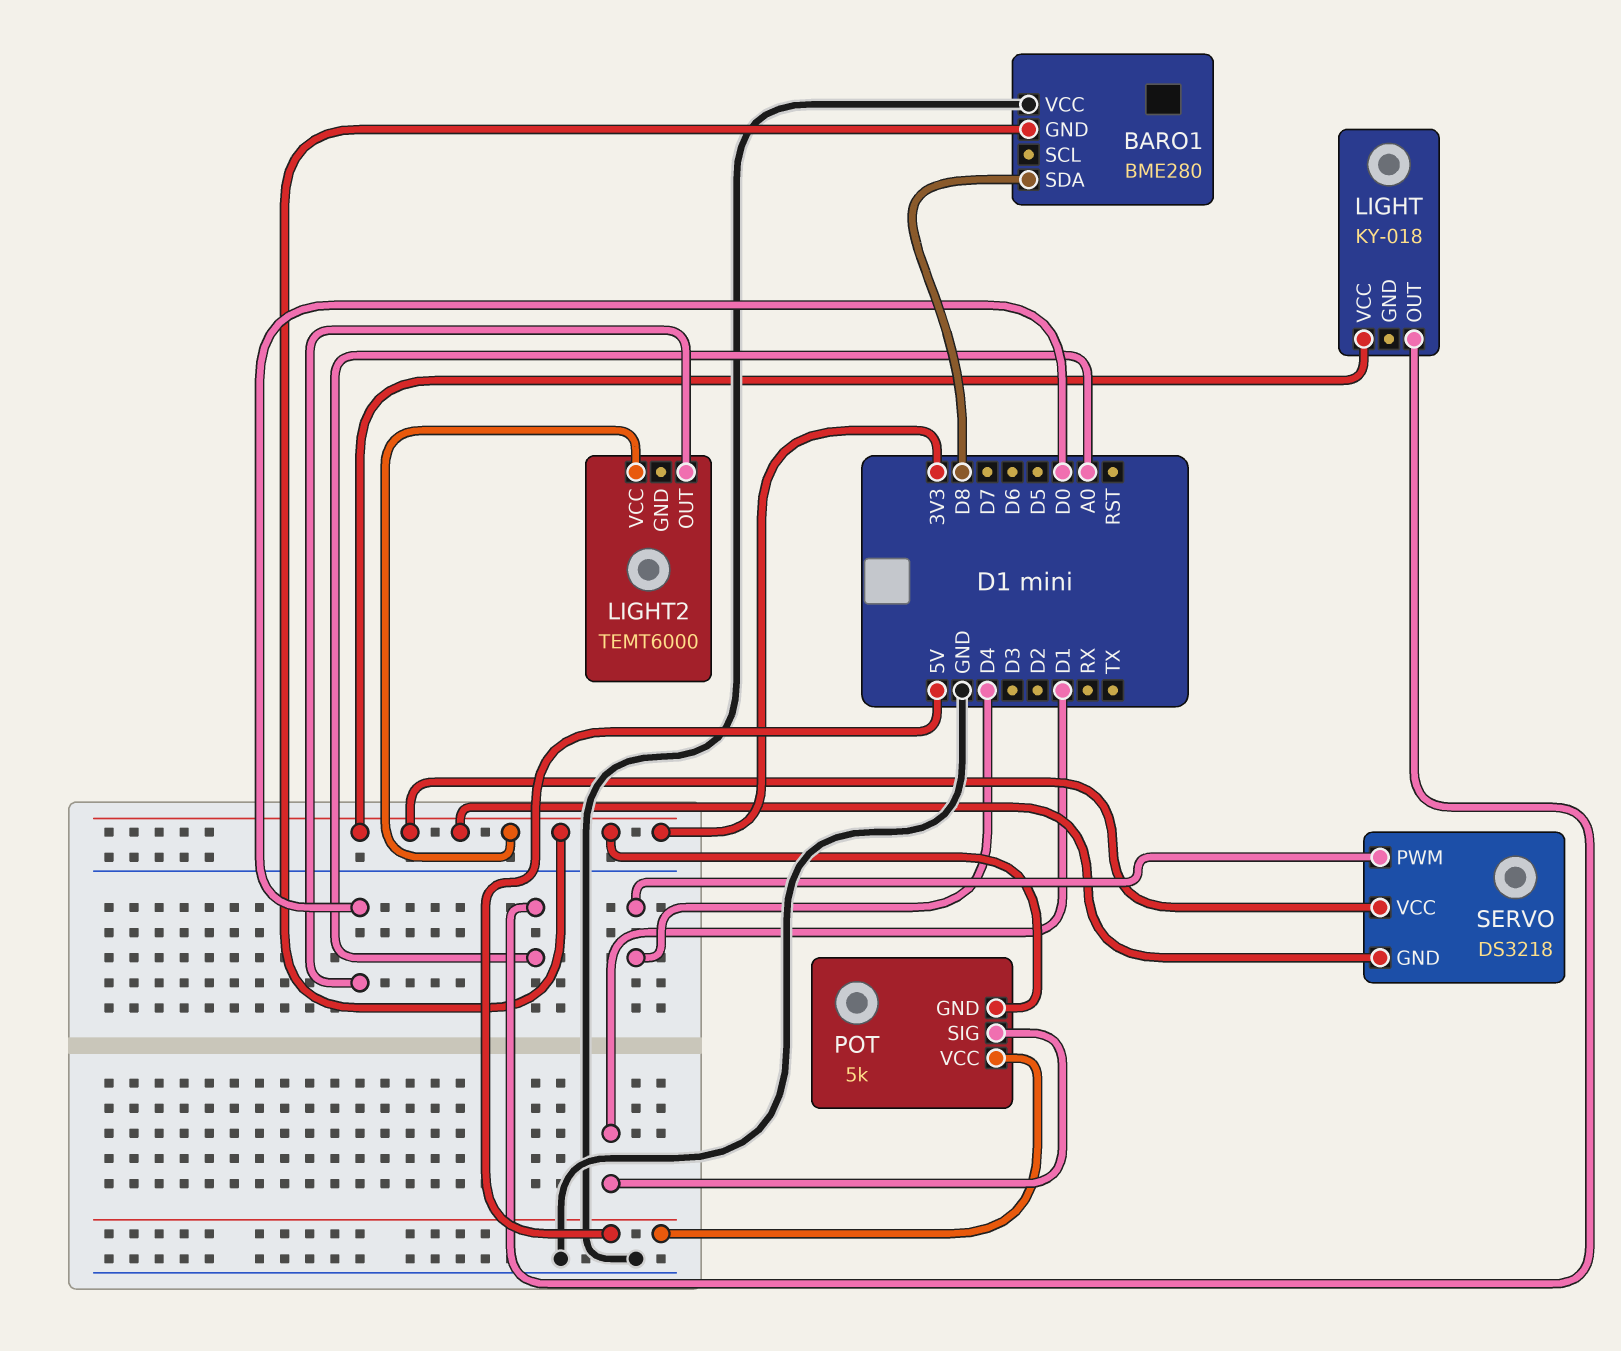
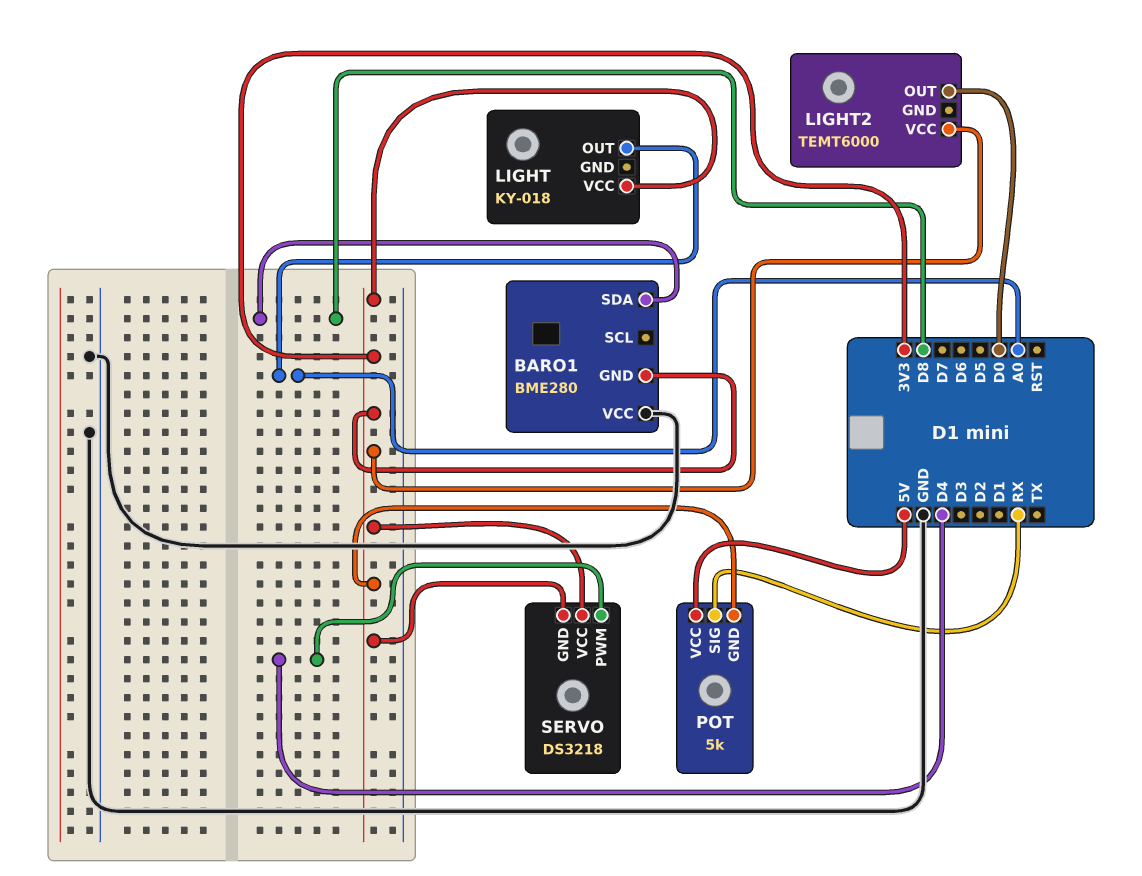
POT pin SIG: D1 -> RX

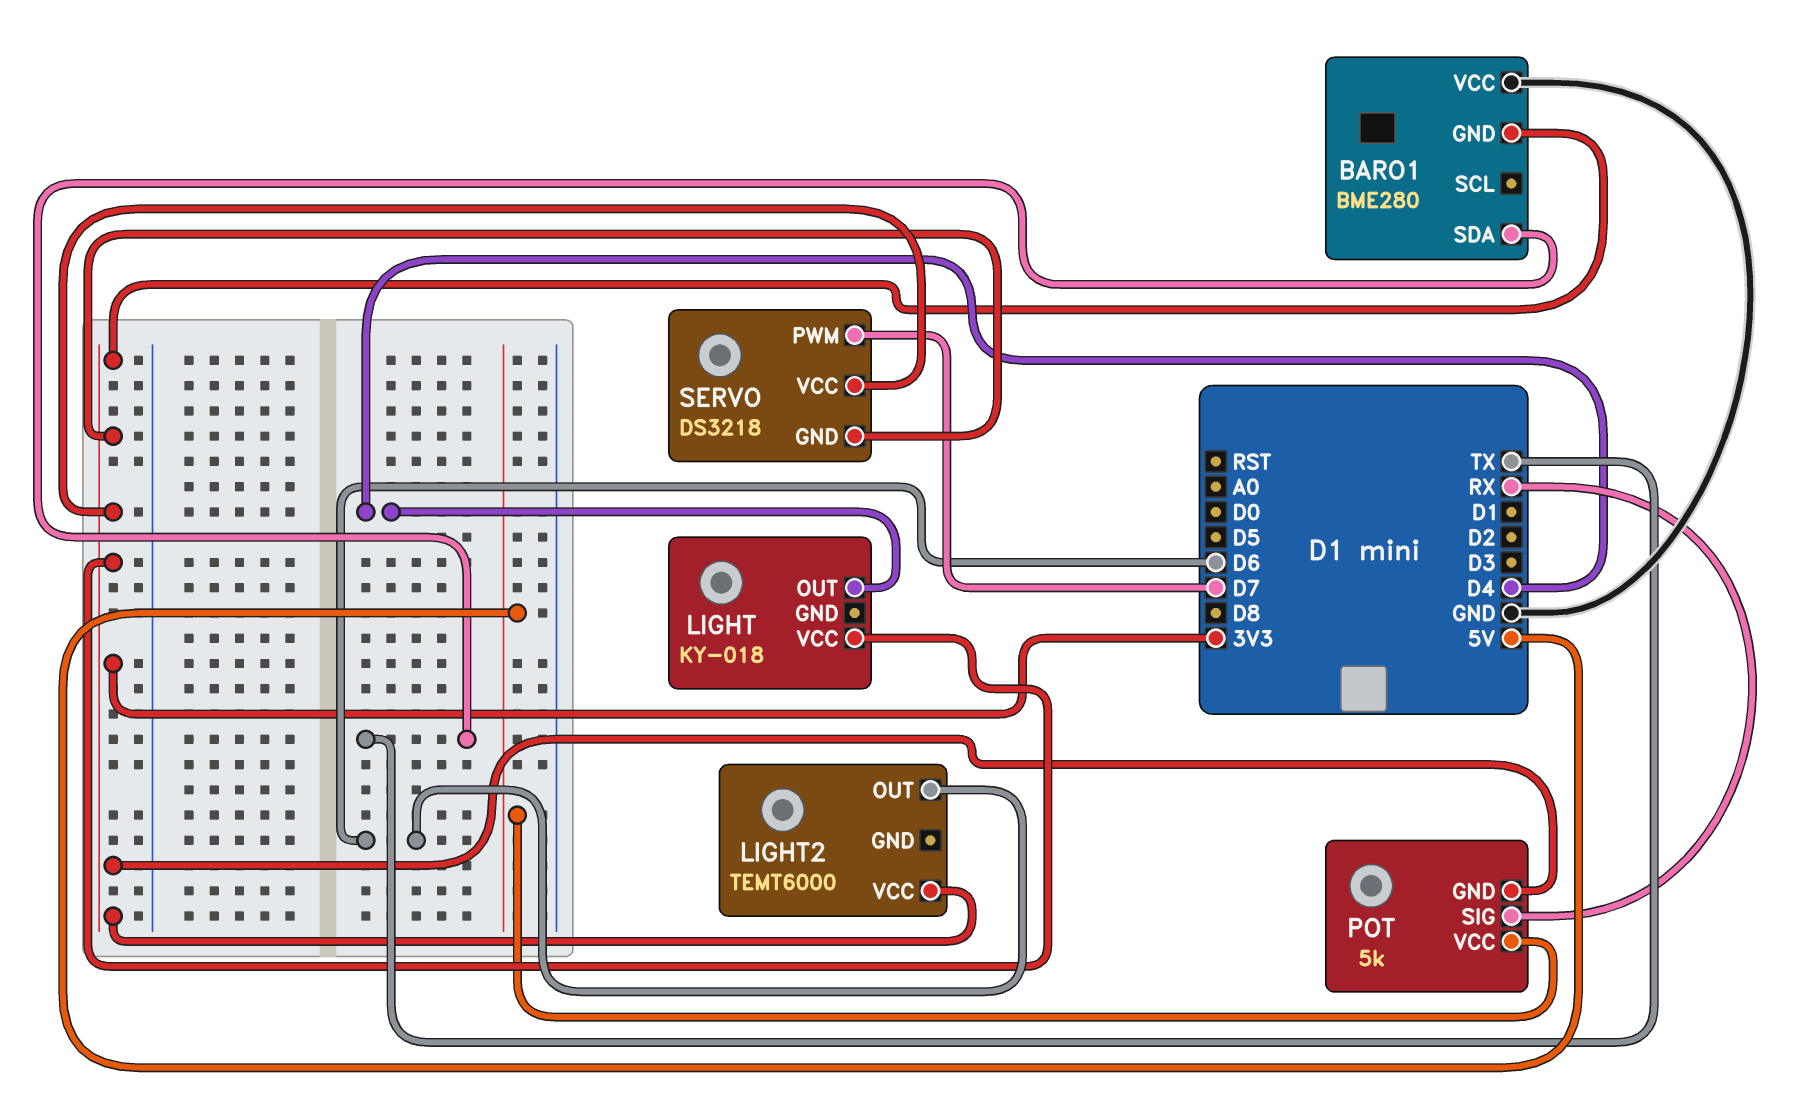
BARO1 pin SDA: D8 -> TX
LIGHT pin OUT: A0 -> D4
LIGHT2 pin OUT: D0 -> D6
SERVO pin PWM: D4 -> D7

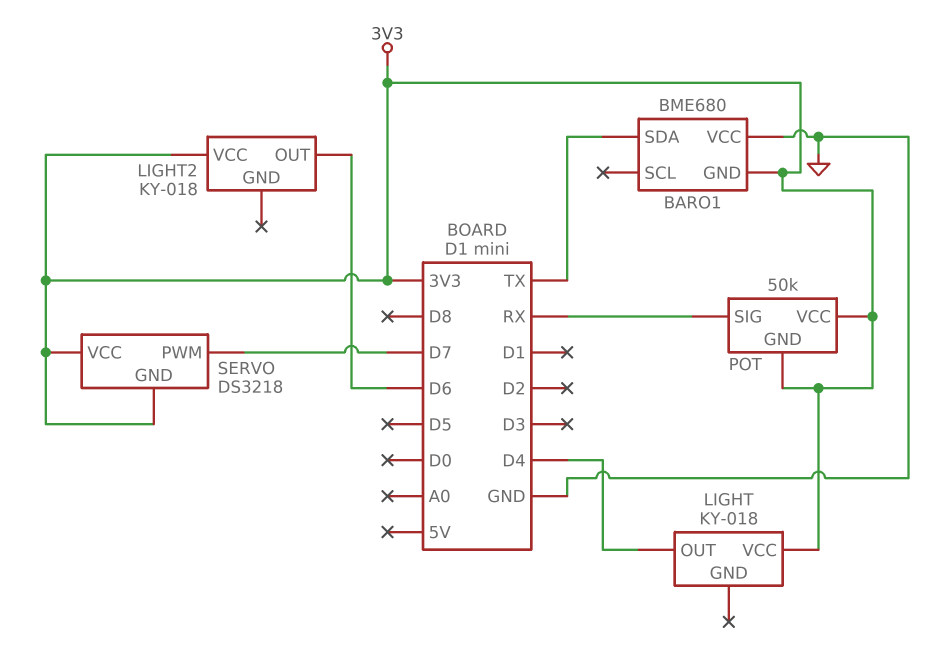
BARO1: BME280 -> BME680
LIGHT2: TEMT6000 -> KY-018
POT: 5k -> 50k
POT pin VCC: 5V -> 3V3

